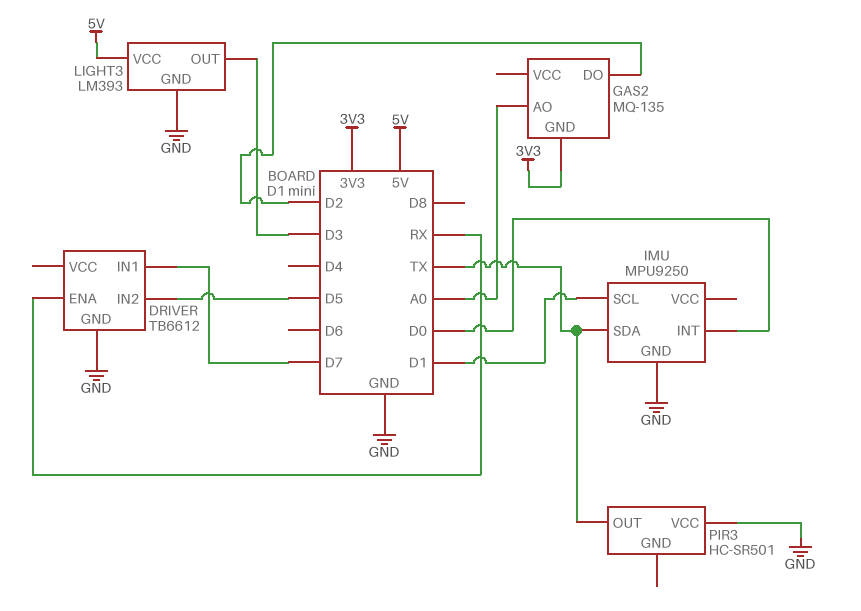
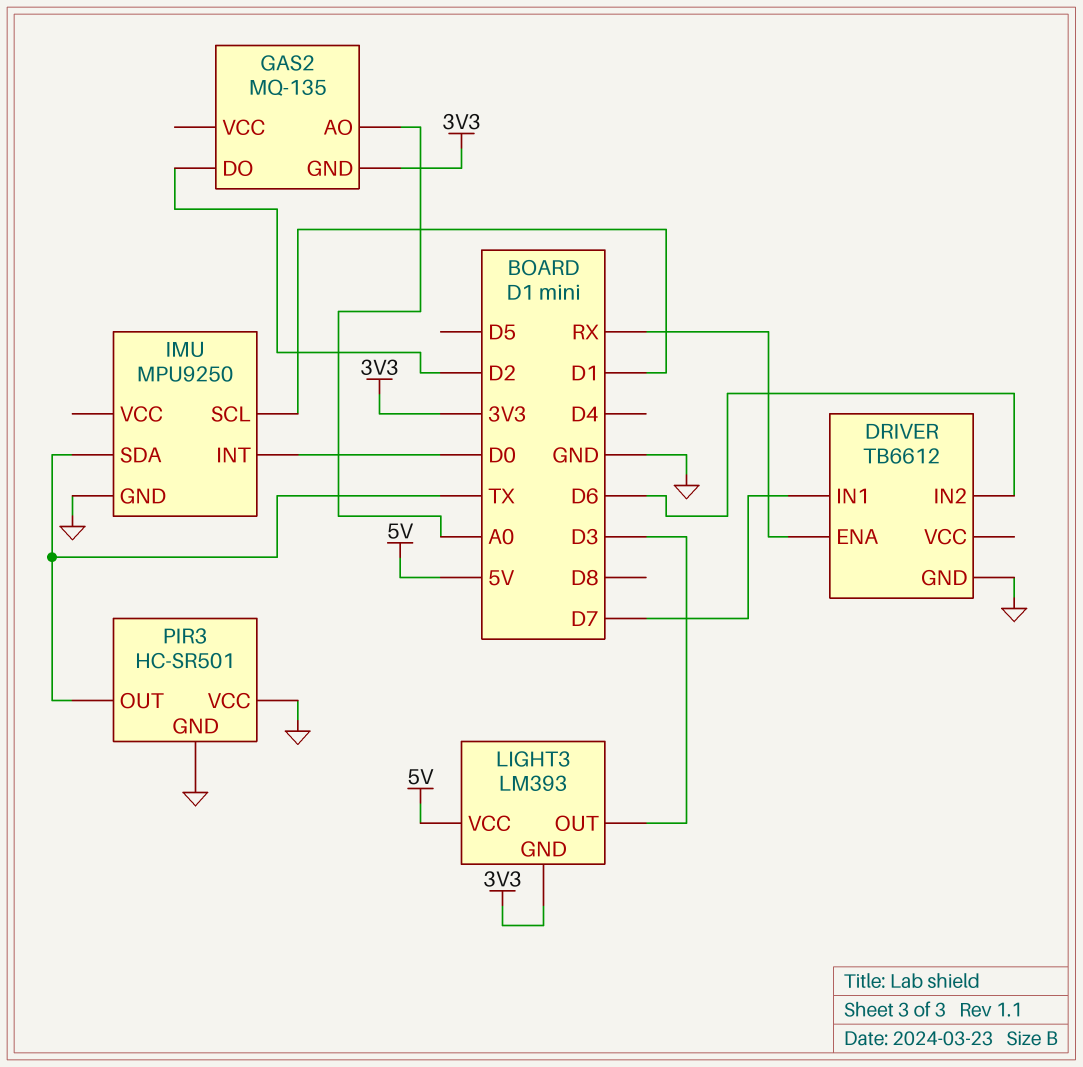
DRIVER pin IN2: D5 -> D6
LIGHT3 pin GND: GND -> 3V3
PIR3 pin GND: none -> GND

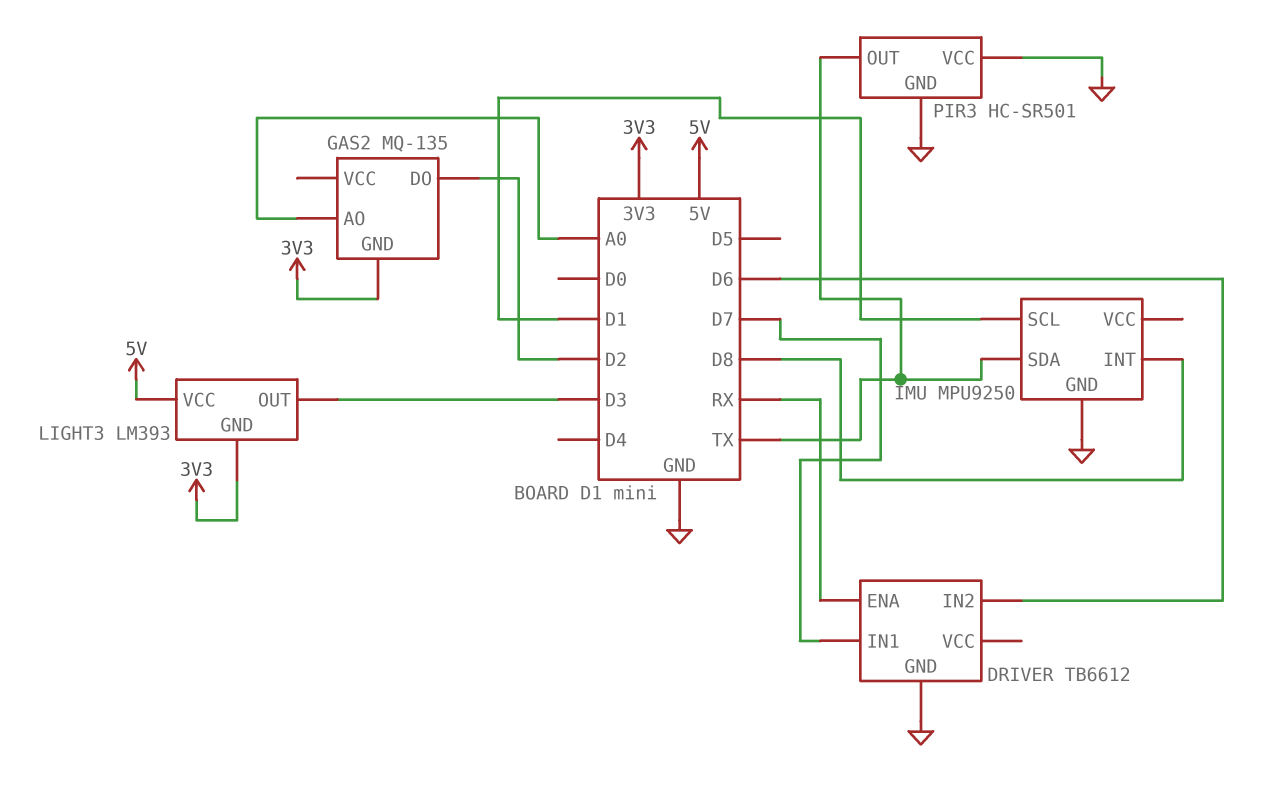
IMU pin INT: D0 -> D8

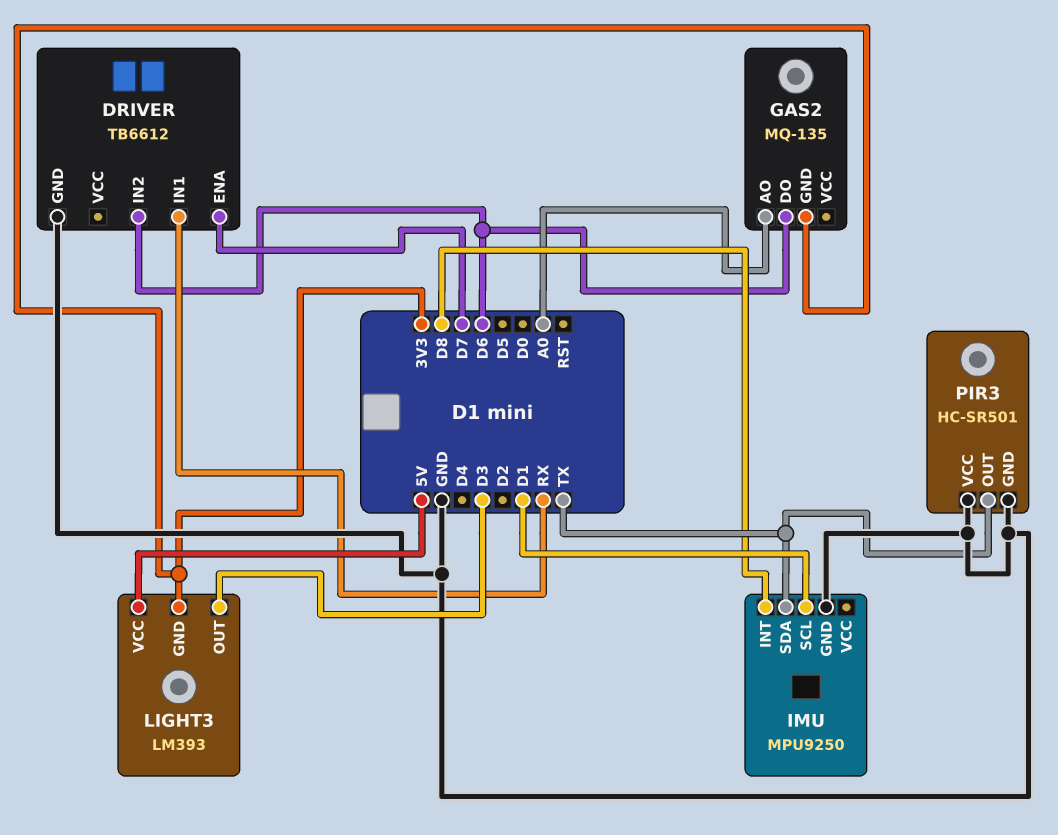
DRIVER pin ENA: RX -> D7
DRIVER pin IN1: D7 -> RX
GAS2 pin DO: D2 -> D6

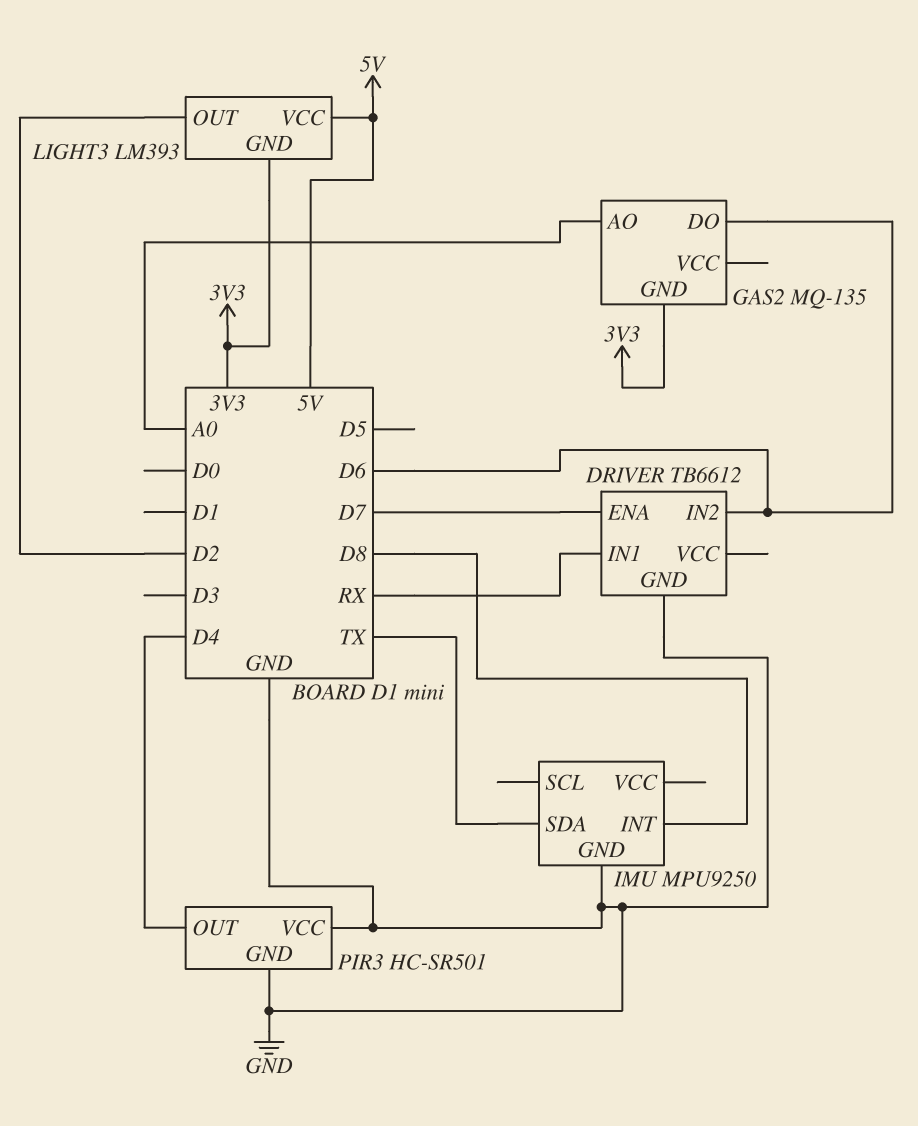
IMU pin SCL: D1 -> none
LIGHT3 pin OUT: D3 -> D2
PIR3 pin OUT: TX -> D4

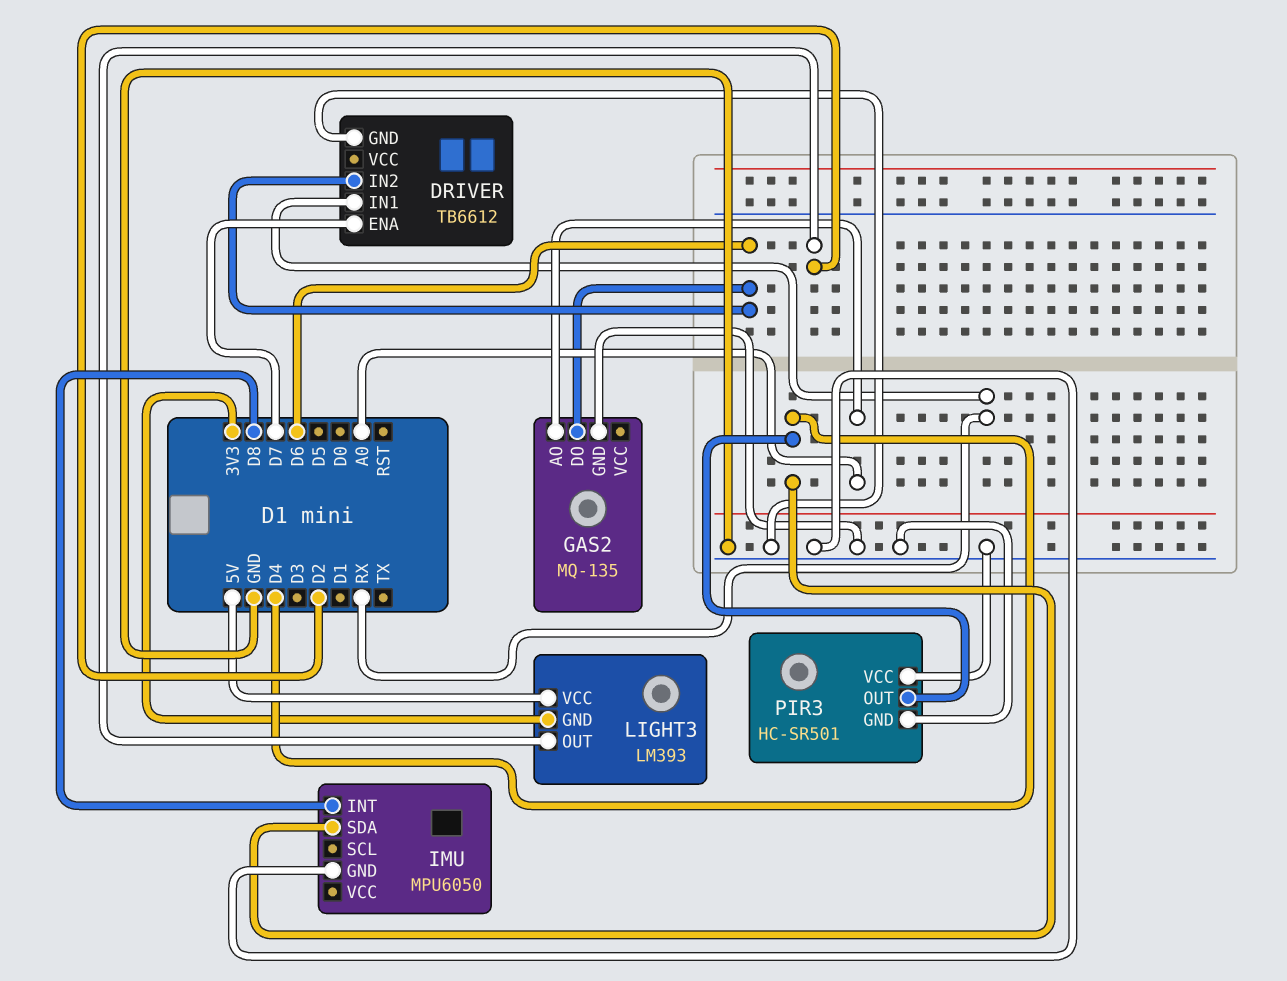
GAS2 pin GND: 3V3 -> GND
IMU: MPU9250 -> MPU6050
IMU pin SDA: TX -> D4

